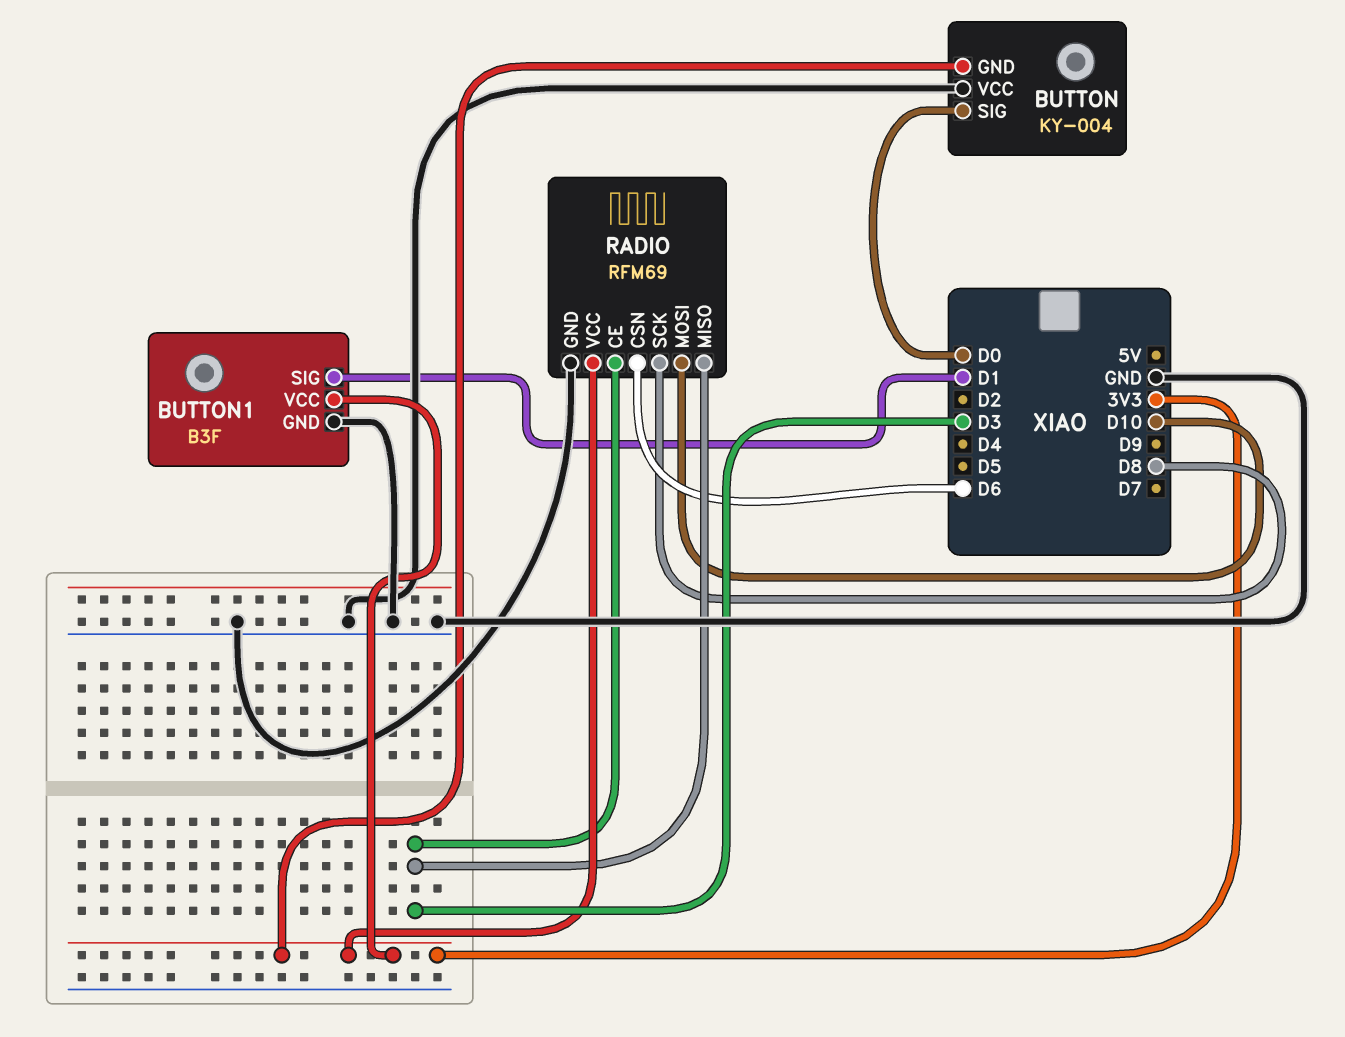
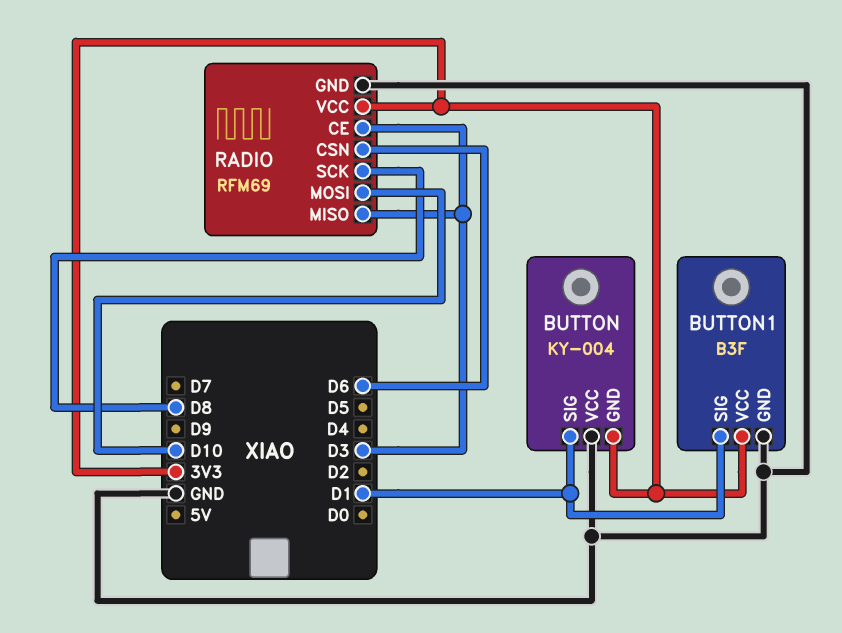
BUTTON pin SIG: D0 -> D1

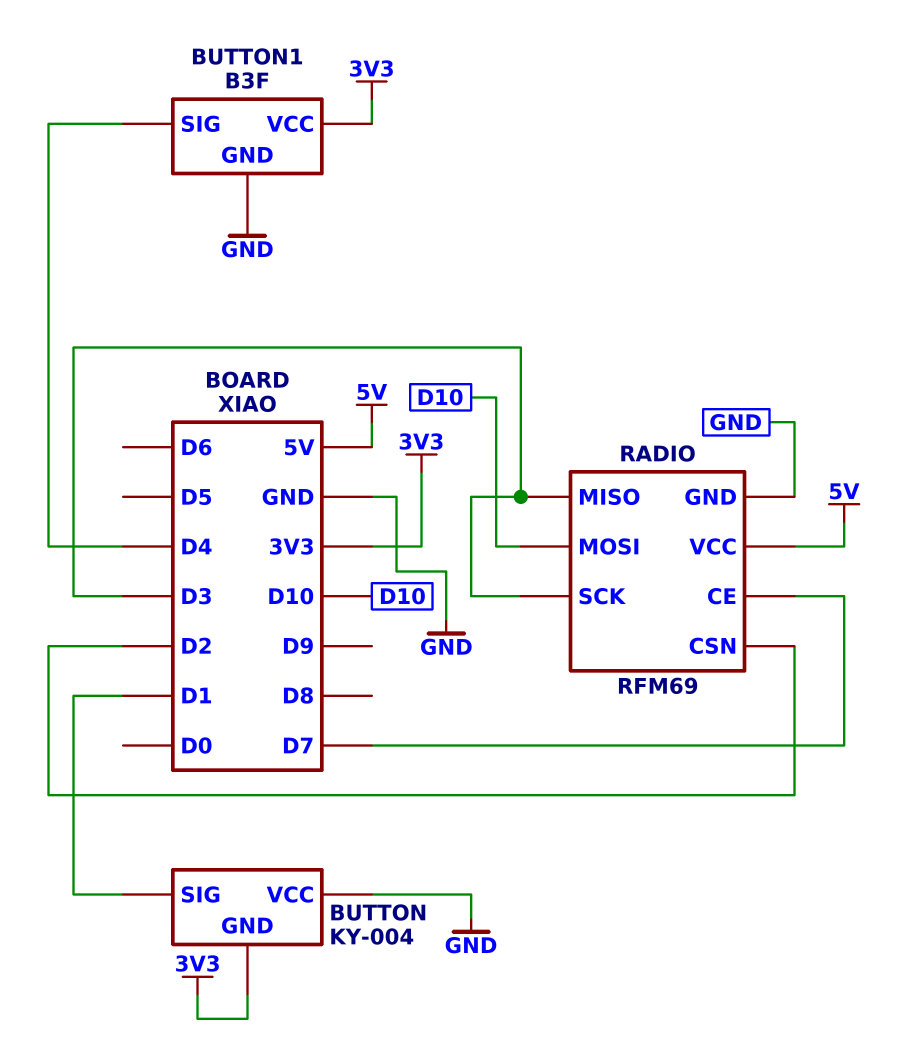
BUTTON1 pin SIG: D1 -> D4
RADIO pin CE: D3 -> D7
RADIO pin CSN: D6 -> D2
RADIO pin SCK: D8 -> D3
RADIO pin VCC: 3V3 -> 5V

